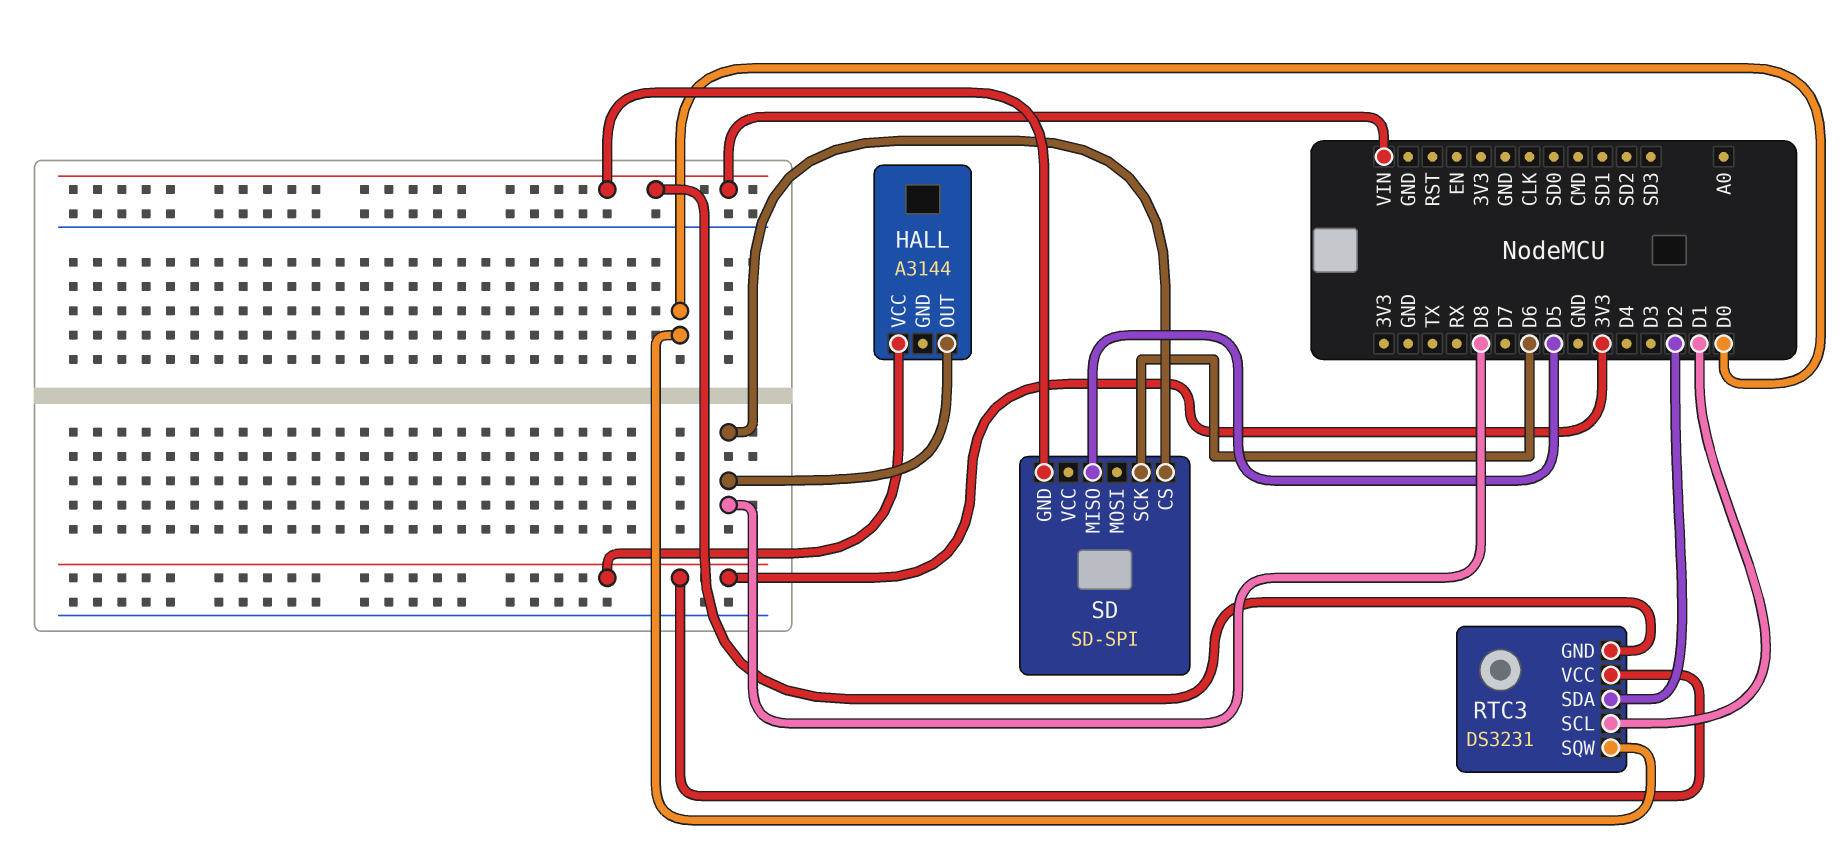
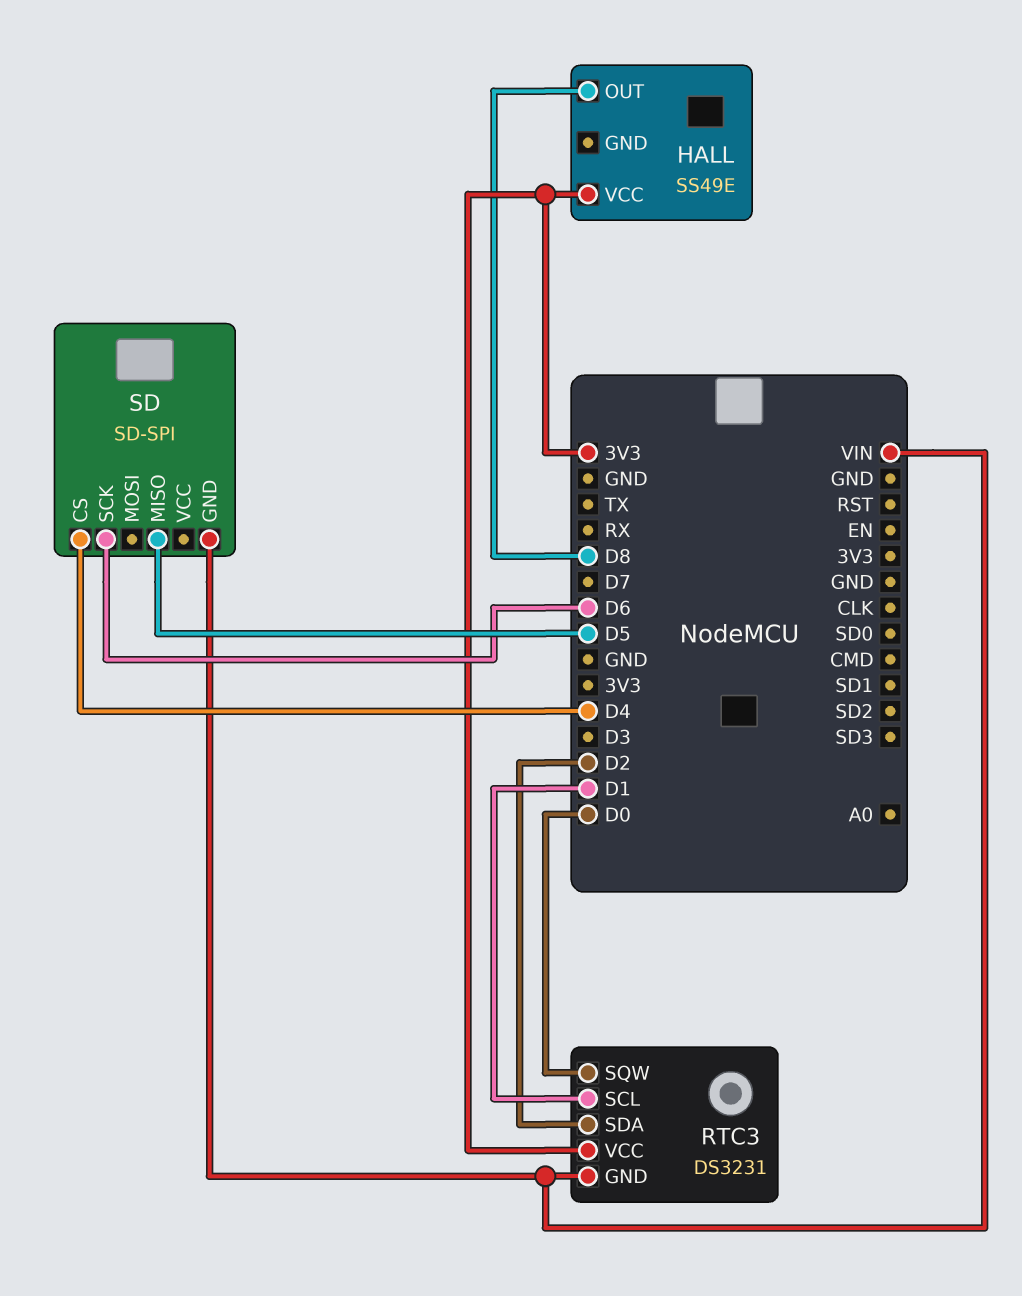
HALL: A3144 -> SS49E
SD pin CS: D8 -> D4

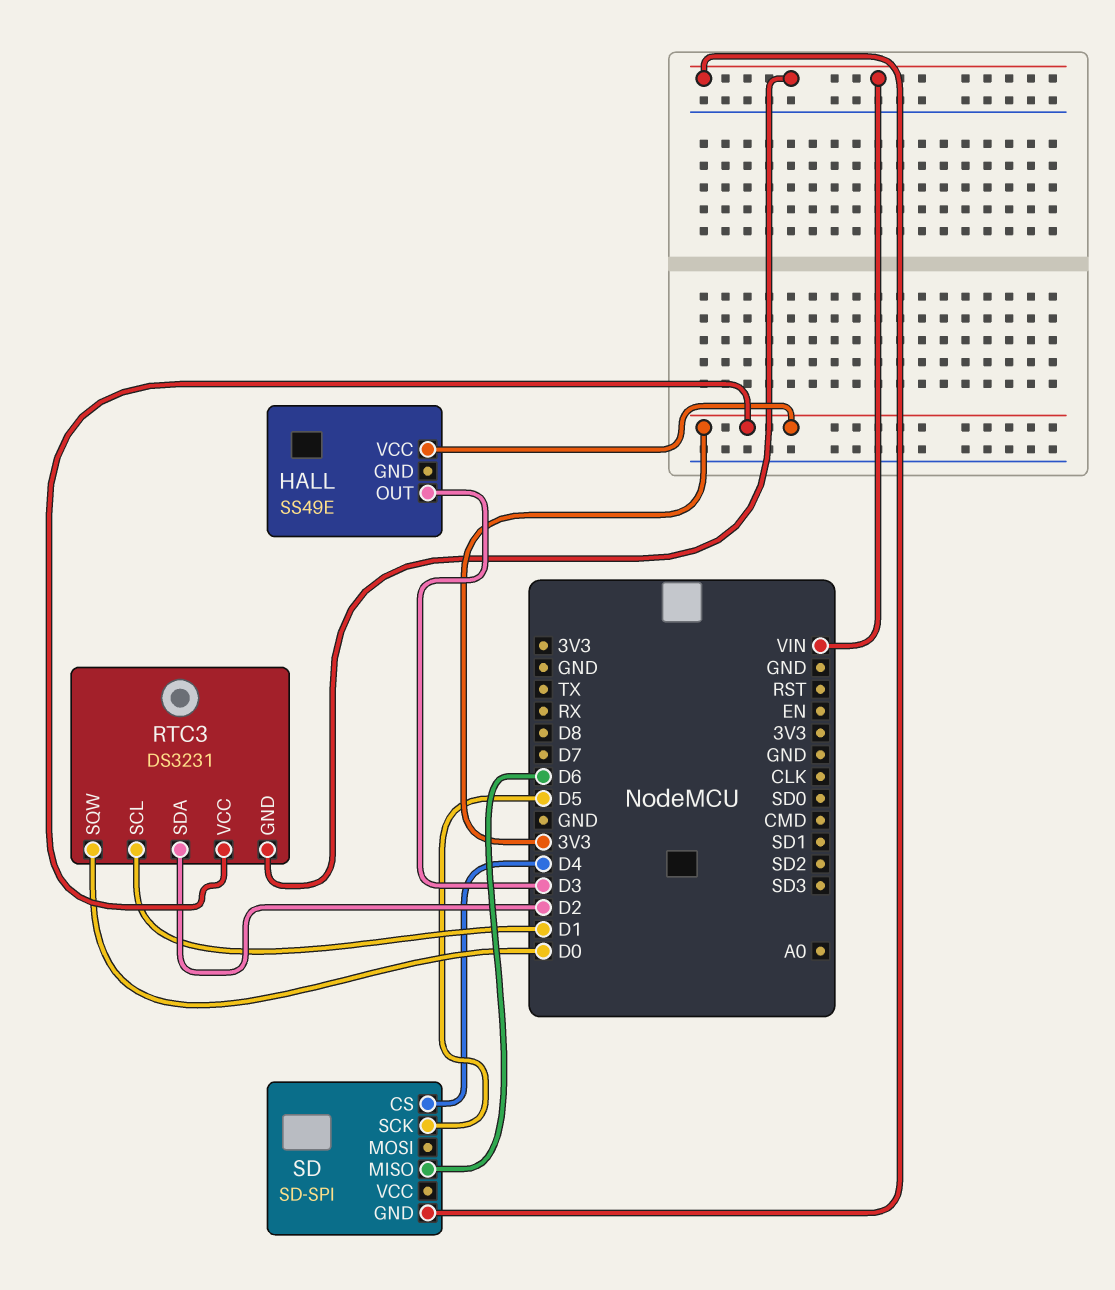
HALL pin OUT: D8 -> D3
SD pin MISO: D5 -> D6
SD pin SCK: D6 -> D5

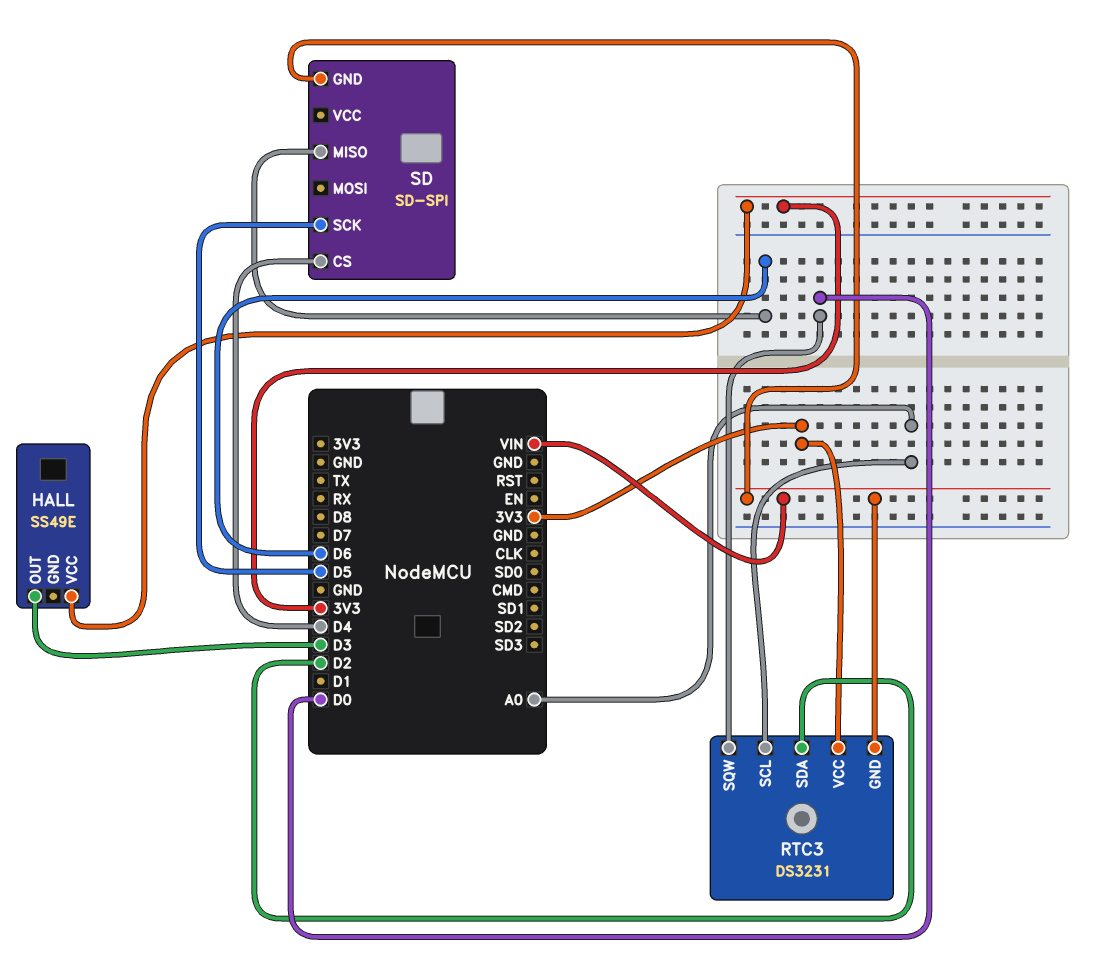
RTC3 pin SCL: D1 -> A0

